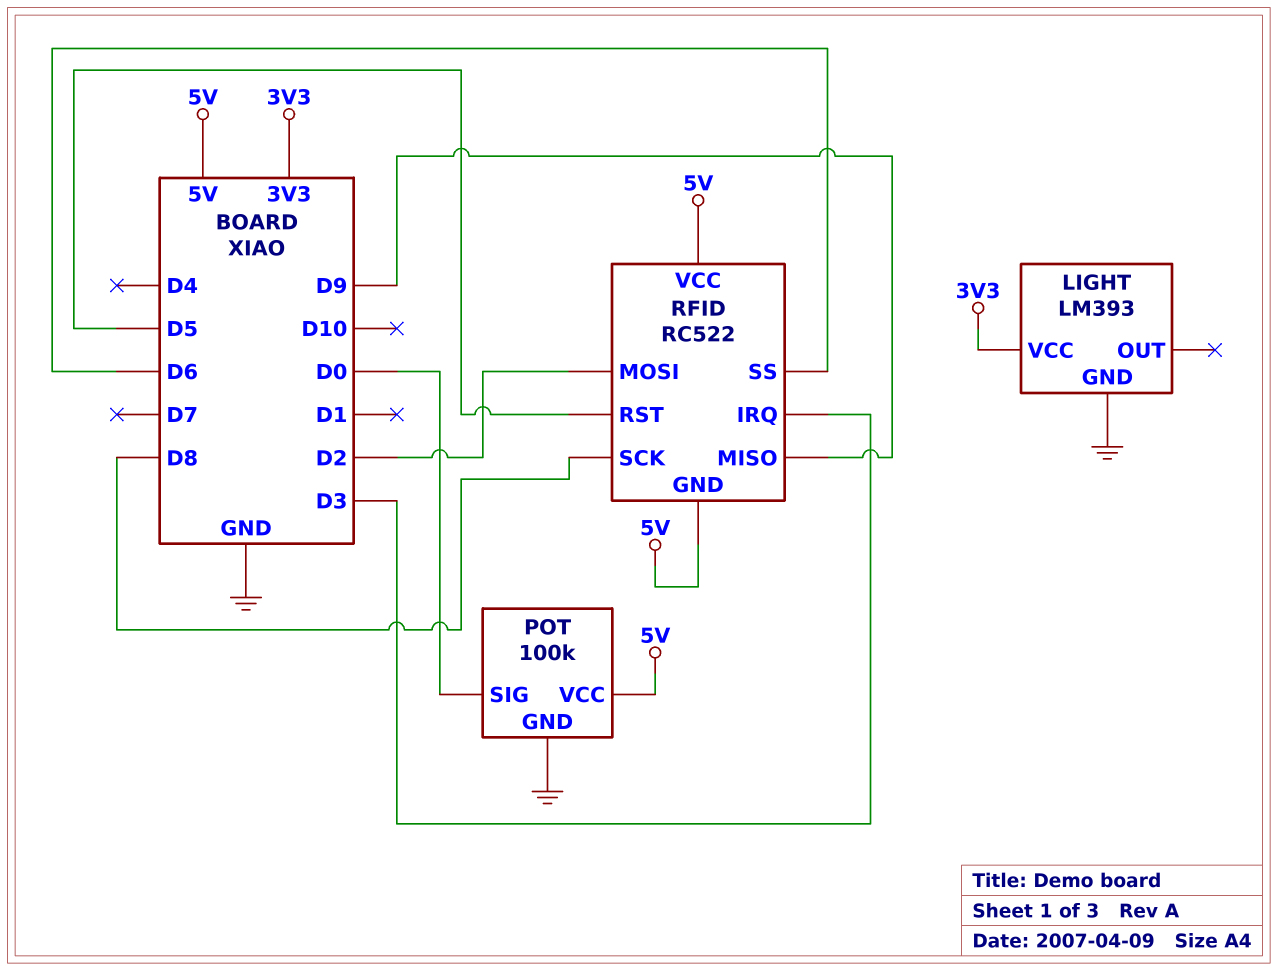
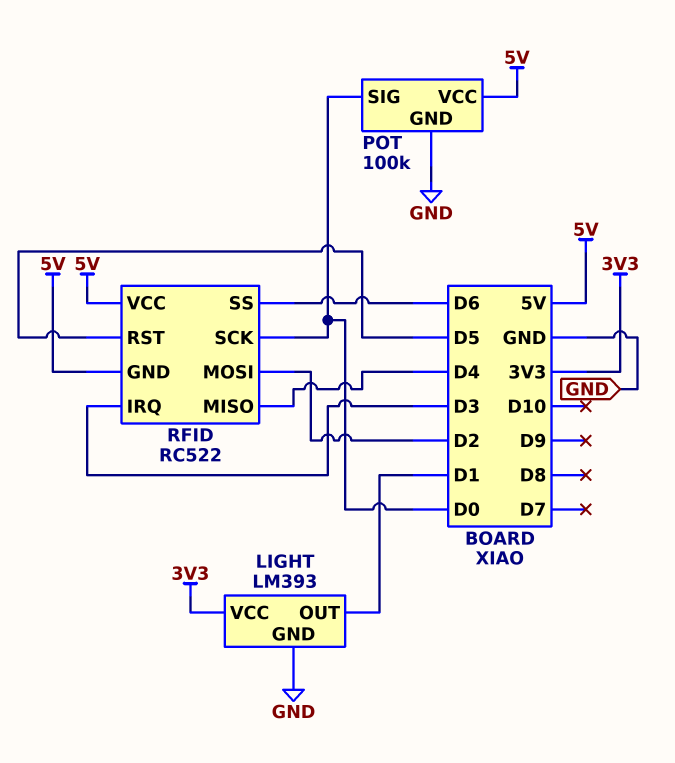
LIGHT pin OUT: none -> D1
RFID pin MISO: D9 -> D4
RFID pin SCK: D8 -> D0

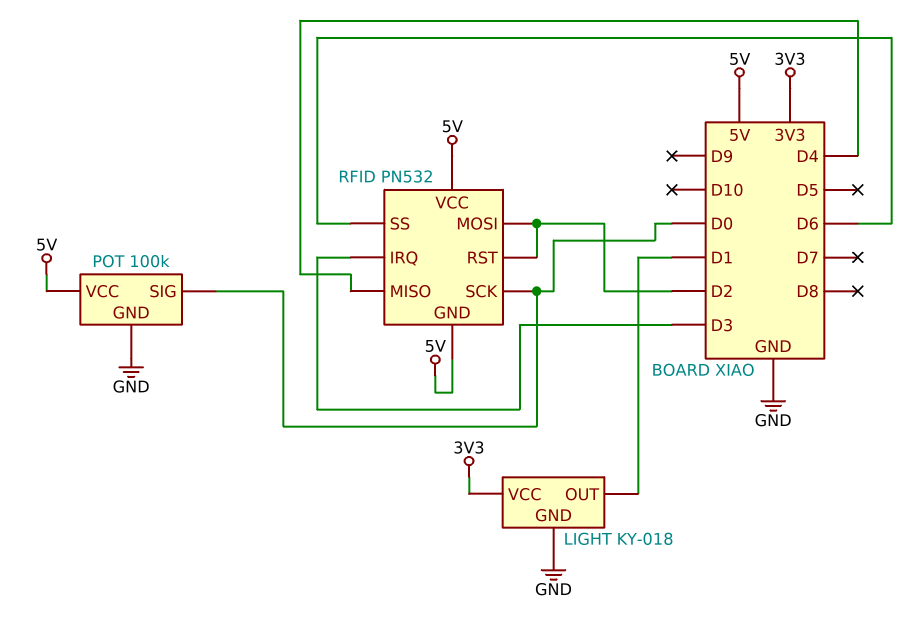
LIGHT: LM393 -> KY-018
RFID: RC522 -> PN532
RFID pin RST: D5 -> D2

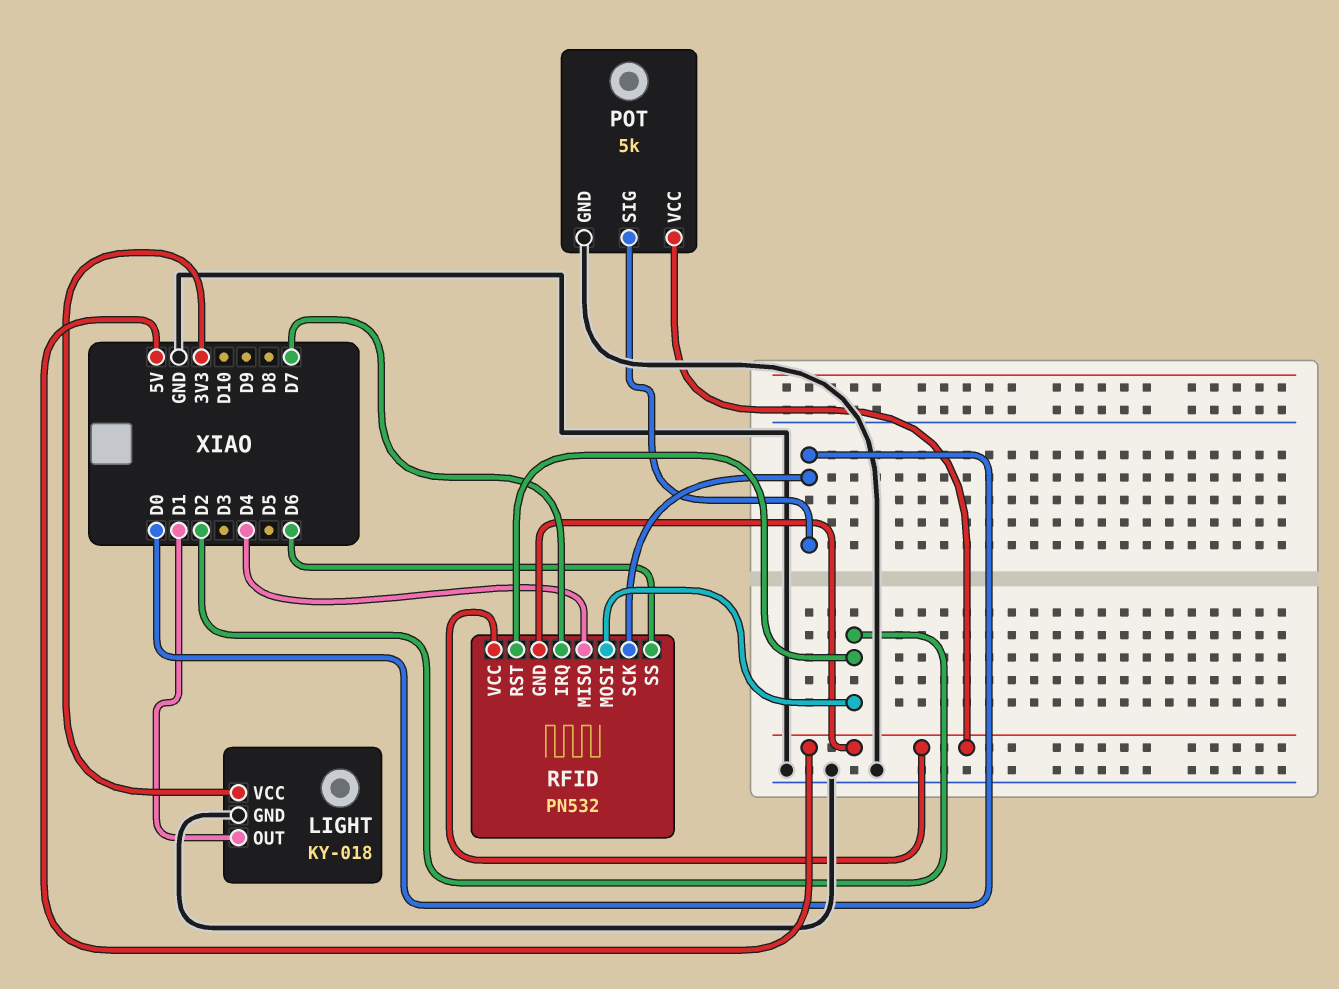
POT: 100k -> 5k
RFID pin IRQ: D3 -> D7

